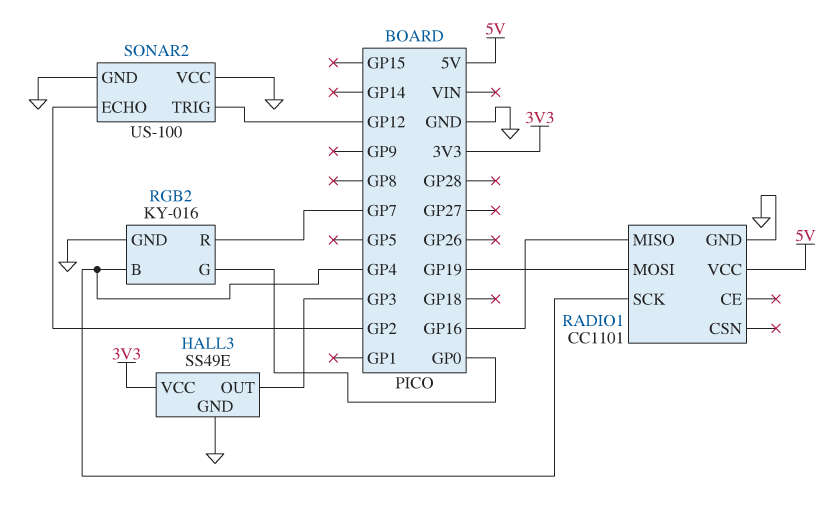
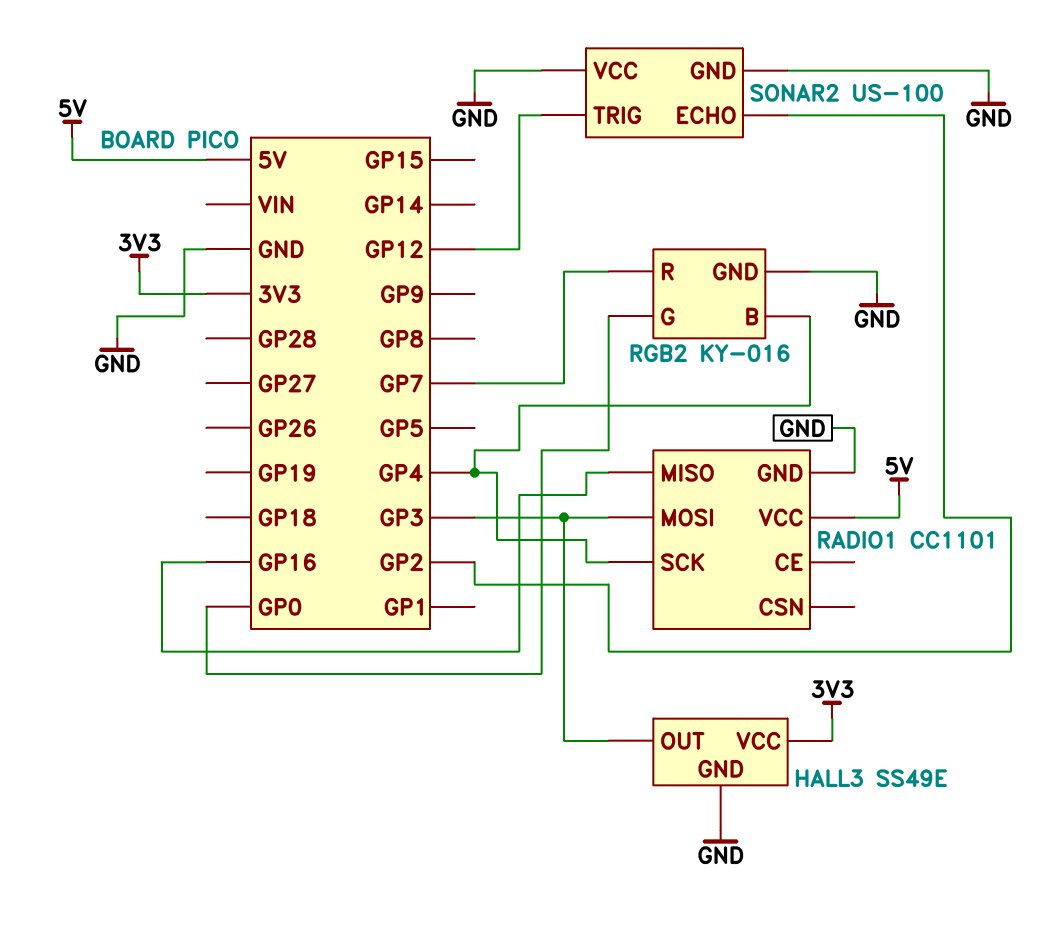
RADIO1 pin MOSI: GP19 -> GP3

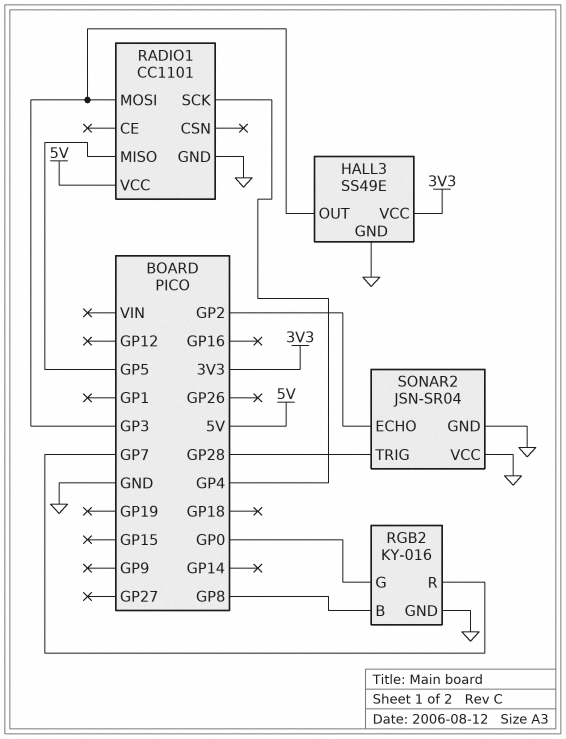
RADIO1 pin MISO: GP16 -> GP5
RGB2 pin B: GP4 -> GP8
SONAR2: US-100 -> JSN-SR04
SONAR2 pin TRIG: GP12 -> GP28

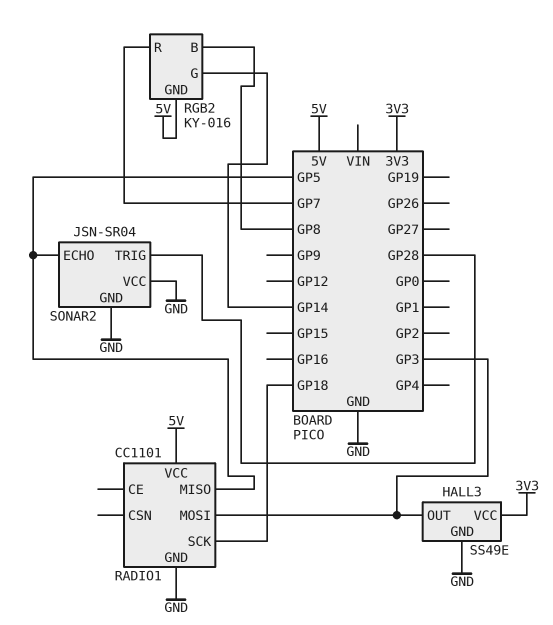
RADIO1 pin SCK: GP4 -> GP18
RGB2 pin G: GP0 -> GP14
RGB2 pin GND: GND -> 5V
SONAR2 pin ECHO: GP2 -> GP5

